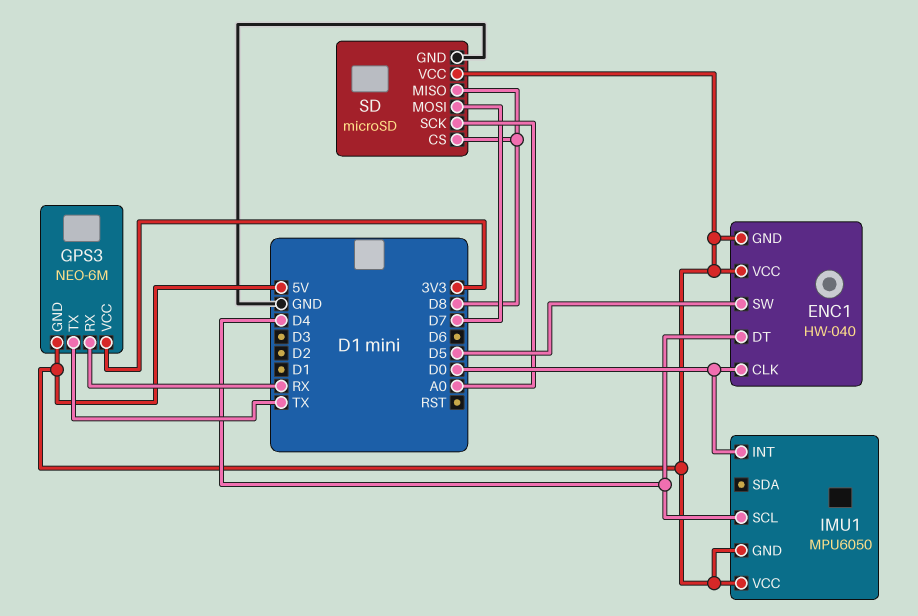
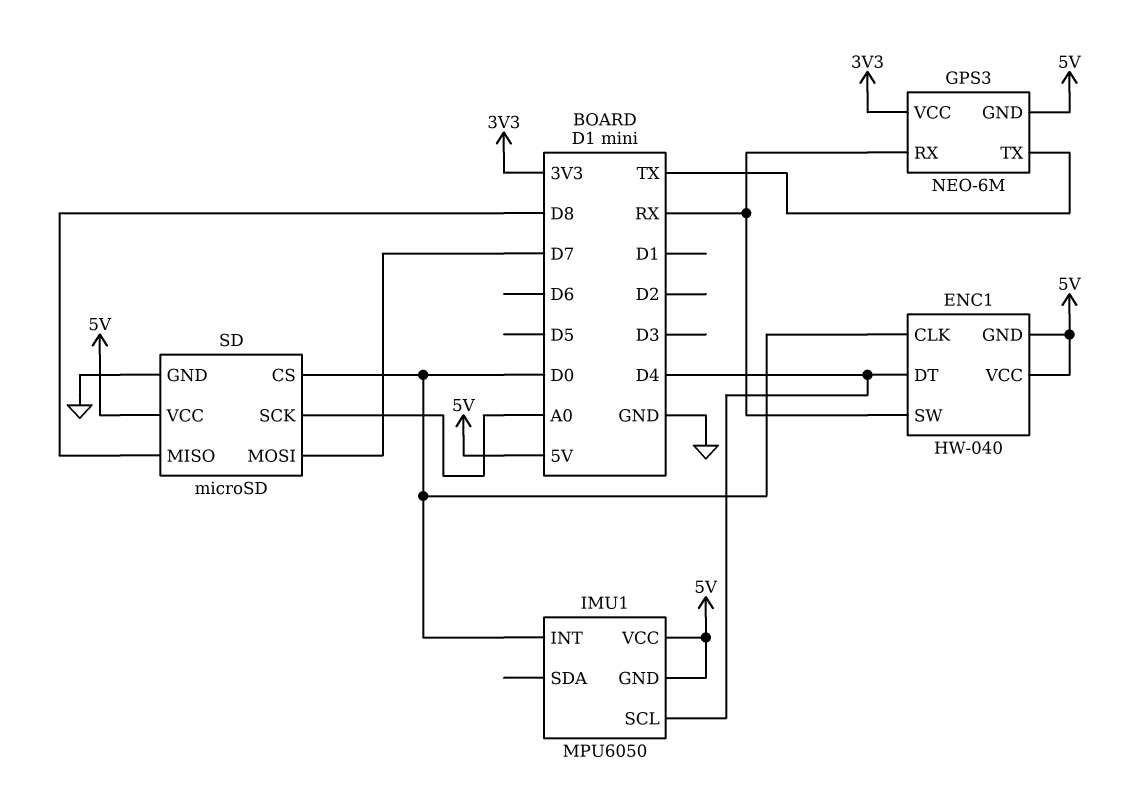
ENC1 pin SW: D5 -> RX
SD pin CS: D8 -> D0

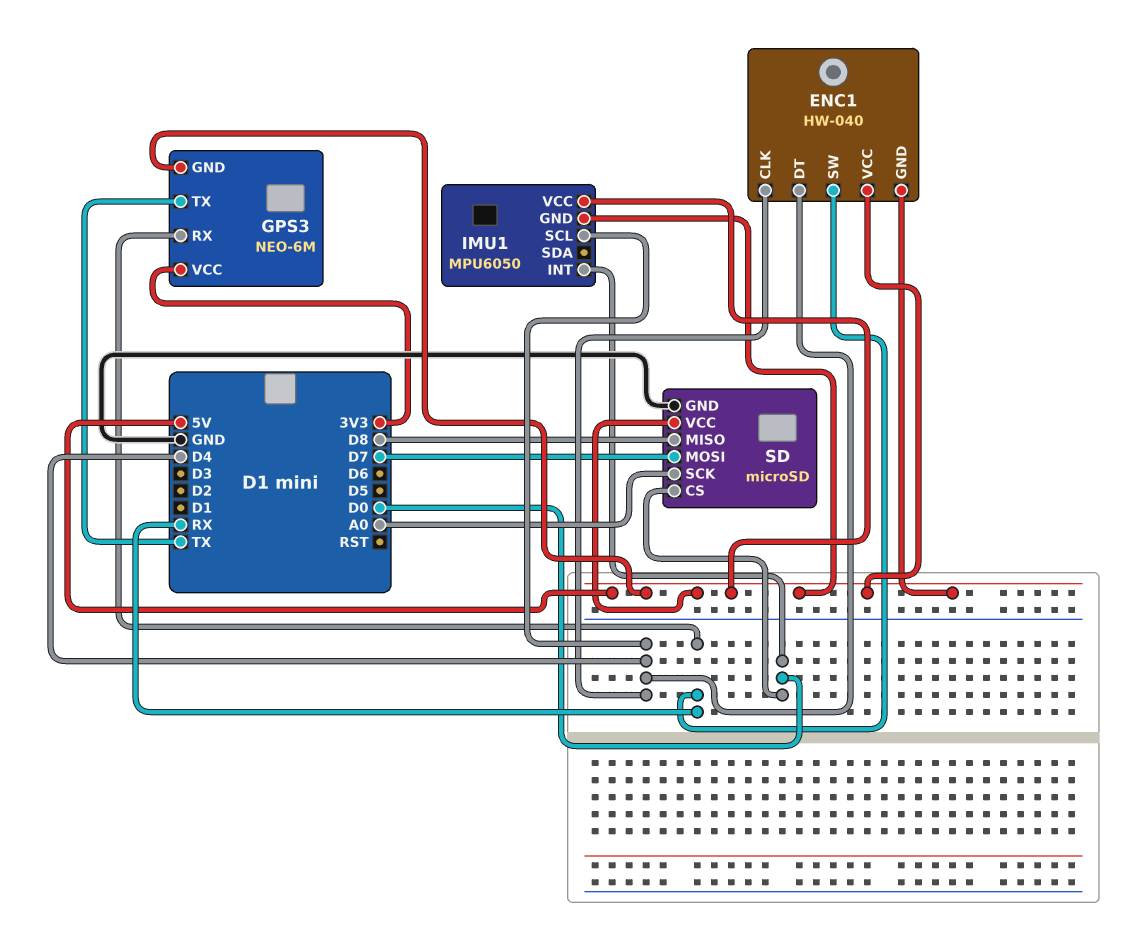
ENC1 pin CLK: D0 -> D4

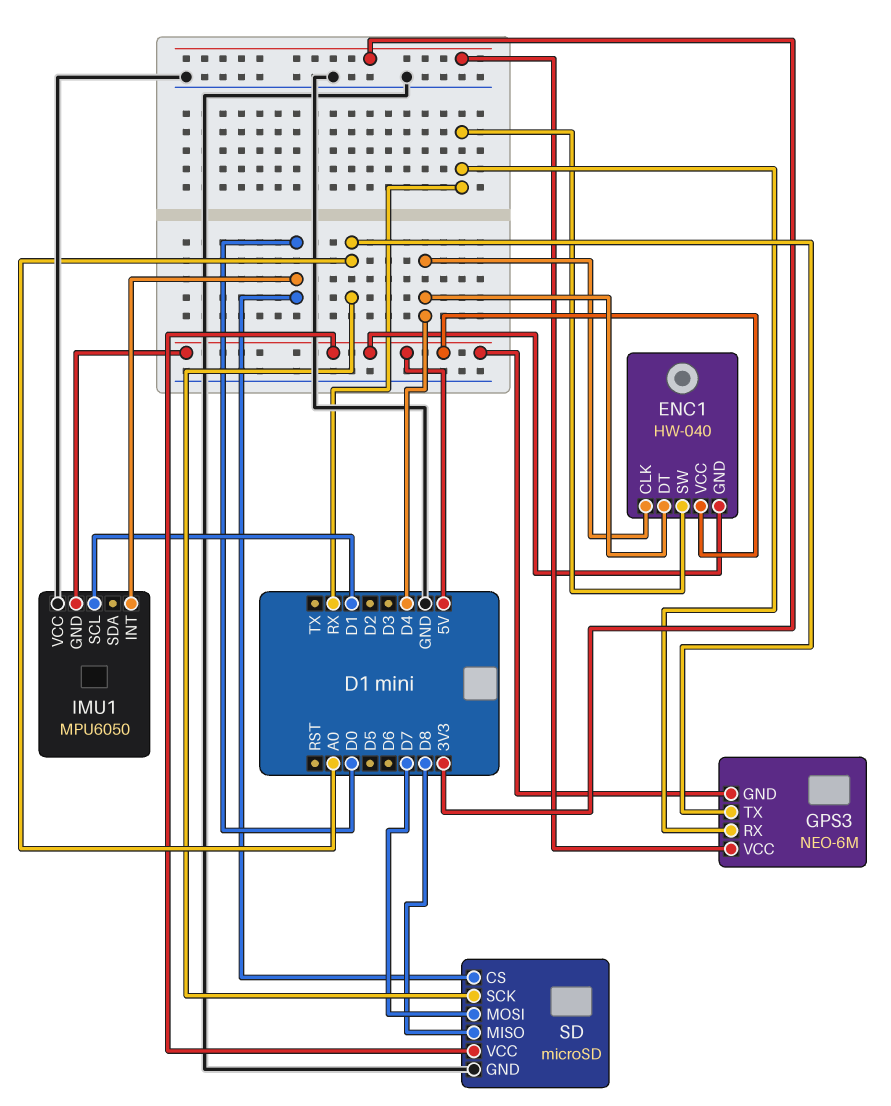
GPS3 pin TX: TX -> A0
IMU1 pin SCL: D4 -> D1
IMU1 pin VCC: 5V -> GND

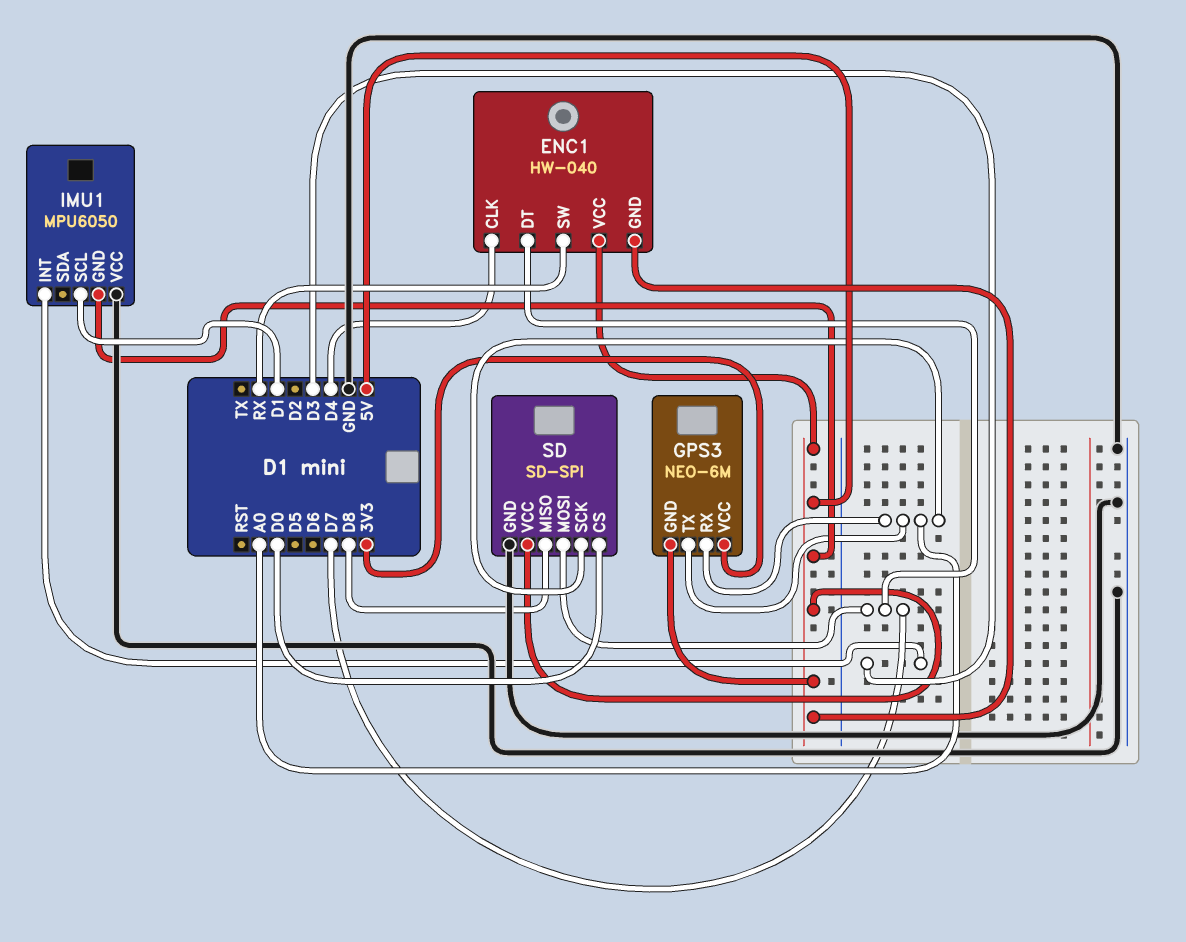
ENC1 pin DT: D4 -> D7
GPS3 pin RX: RX -> A0
IMU1 pin INT: D0 -> D3
SD: microSD -> SD-SPI

